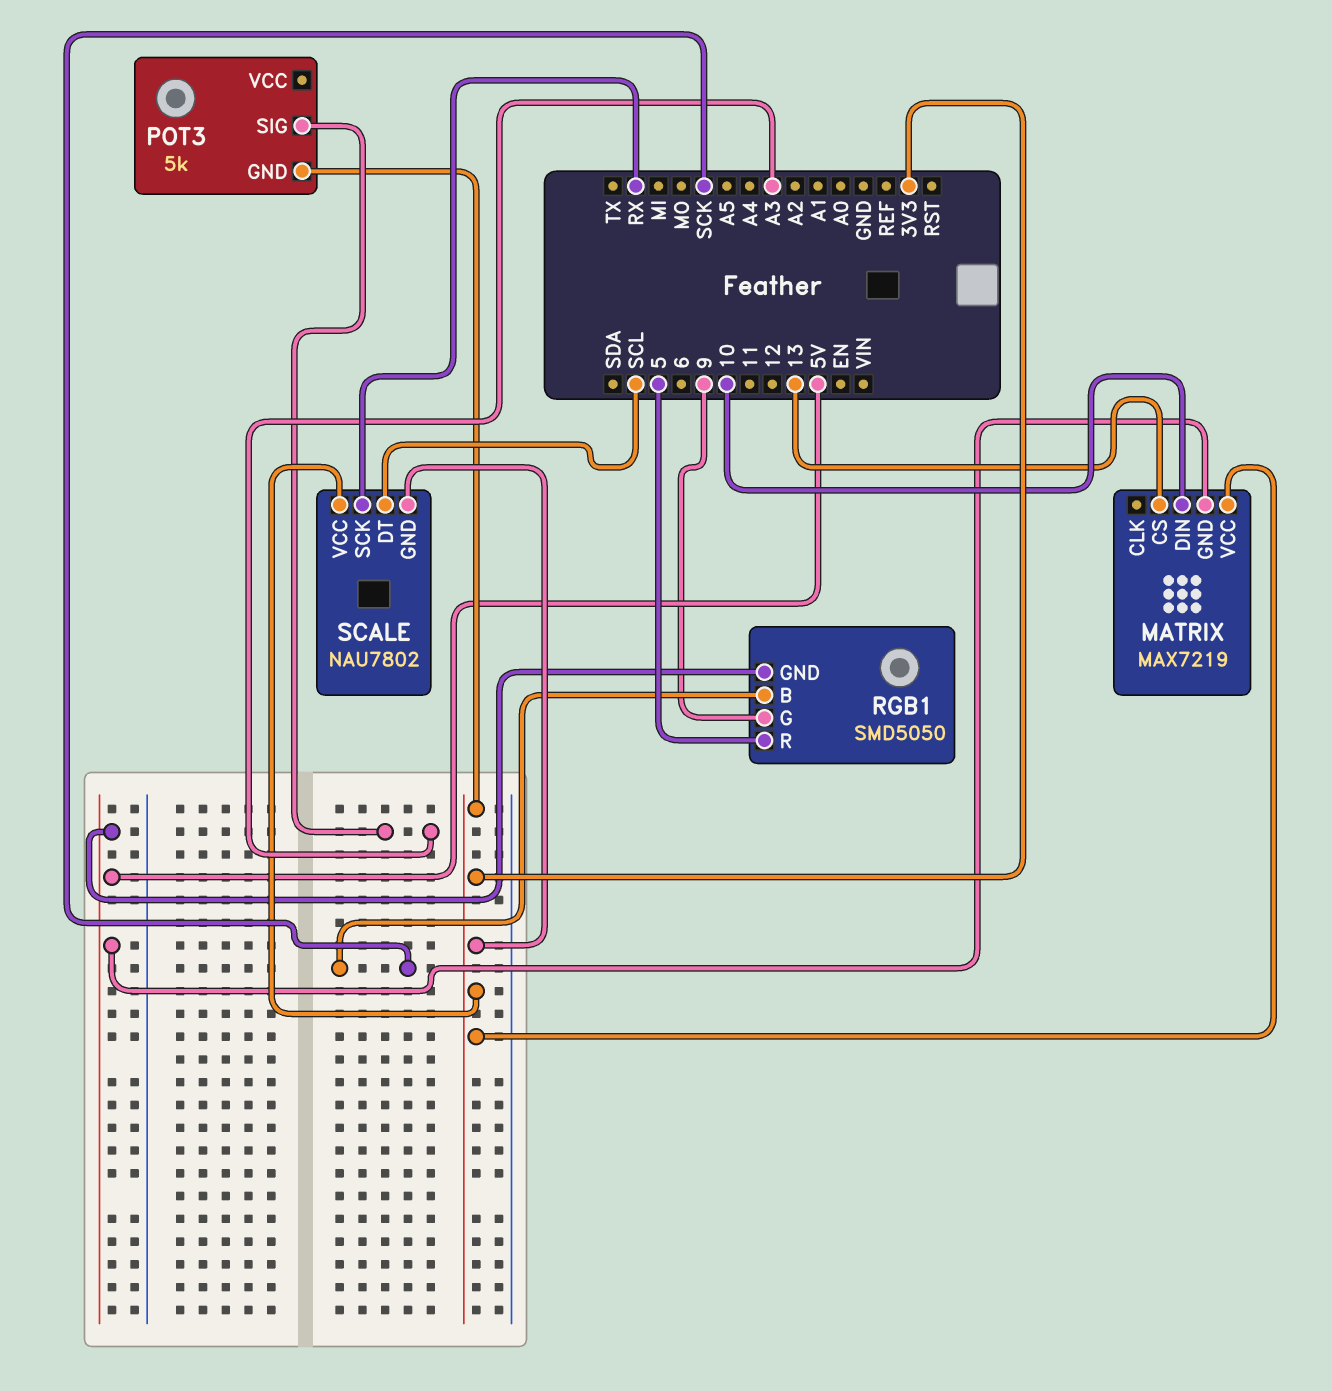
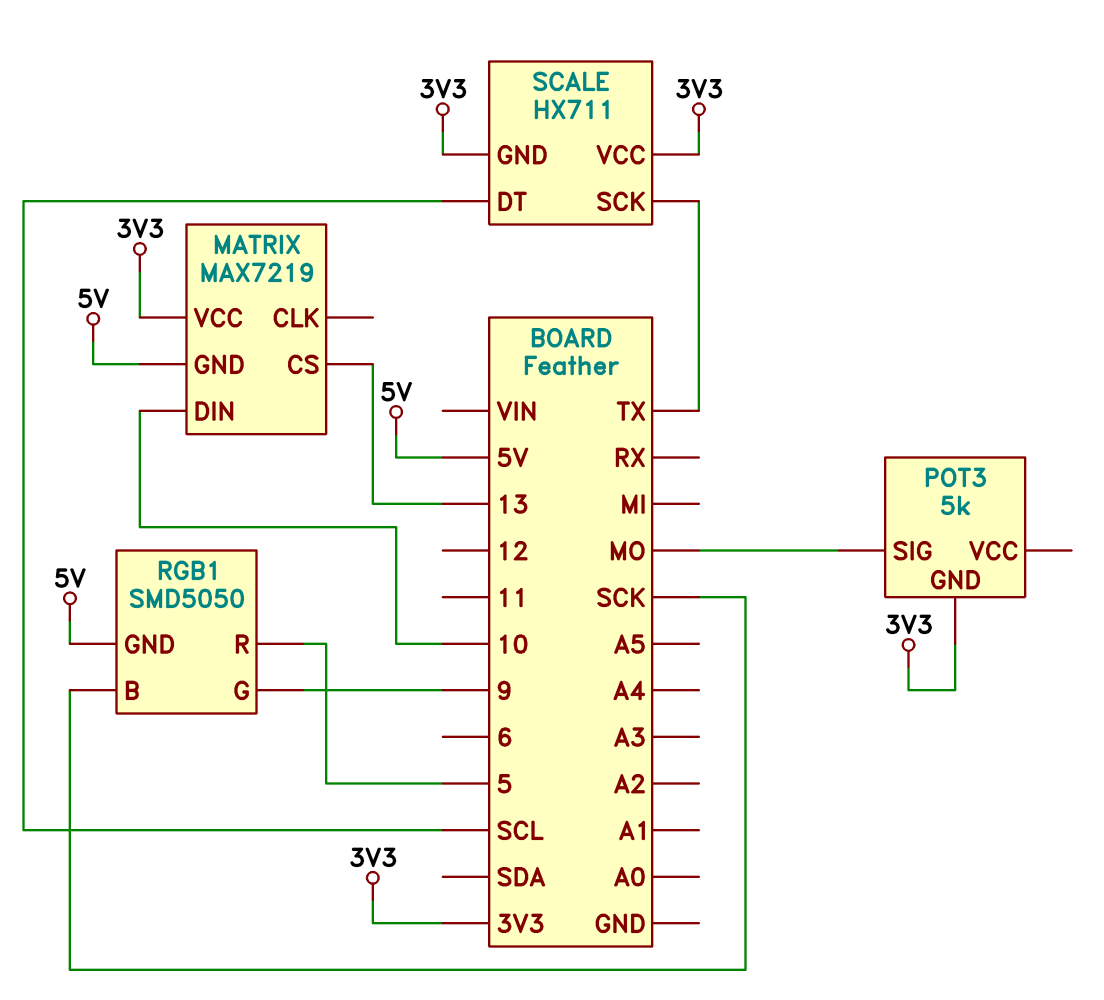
POT3 pin SIG: A3 -> MO
SCALE: NAU7802 -> HX711
SCALE pin SCK: RX -> TX

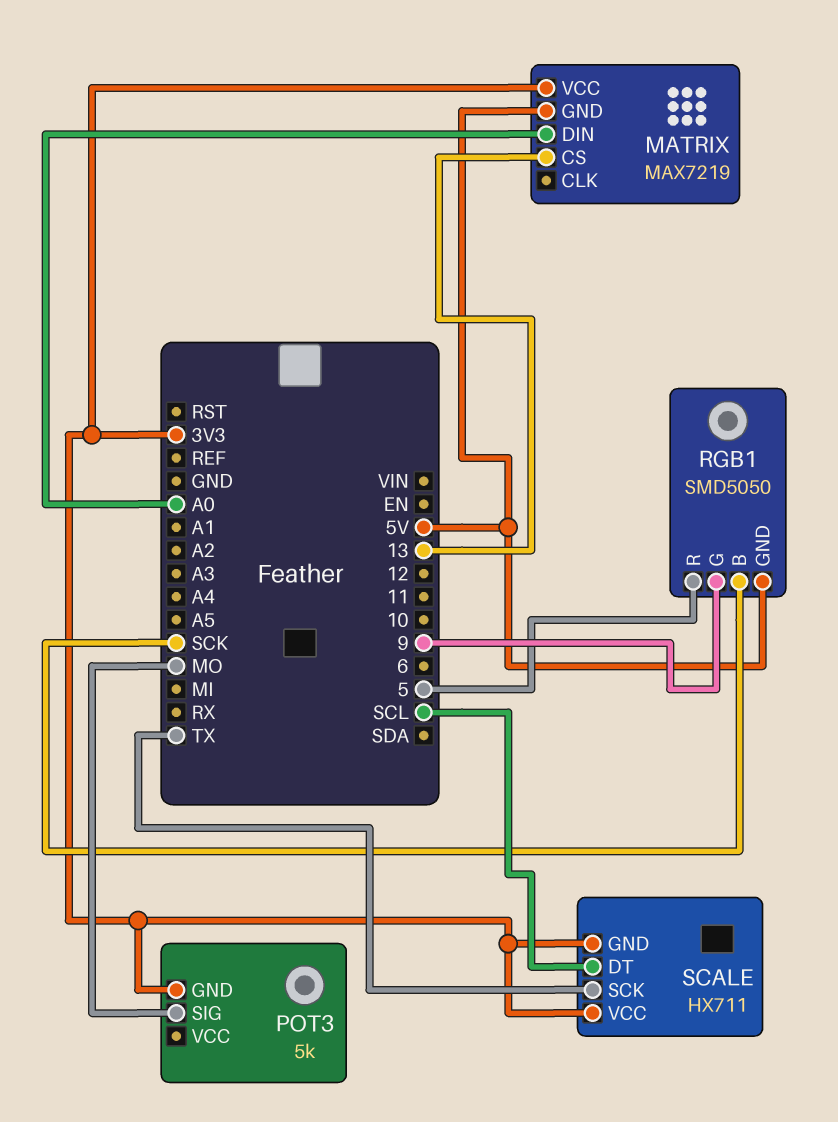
MATRIX pin DIN: 10 -> A0

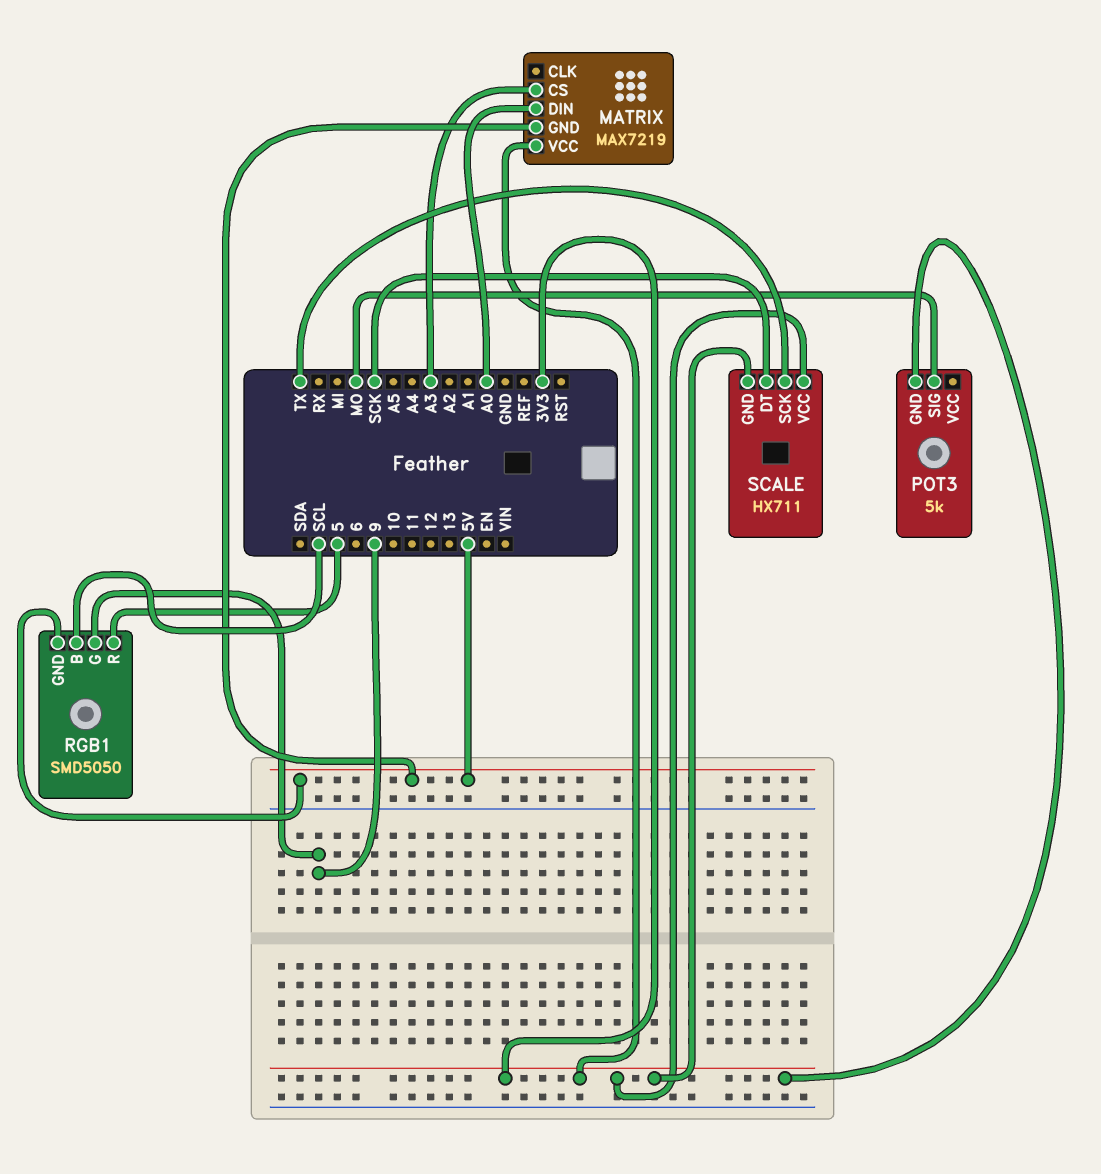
MATRIX pin CS: 13 -> A3
RGB1 pin B: SCK -> SCL
SCALE pin DT: SCL -> SCK

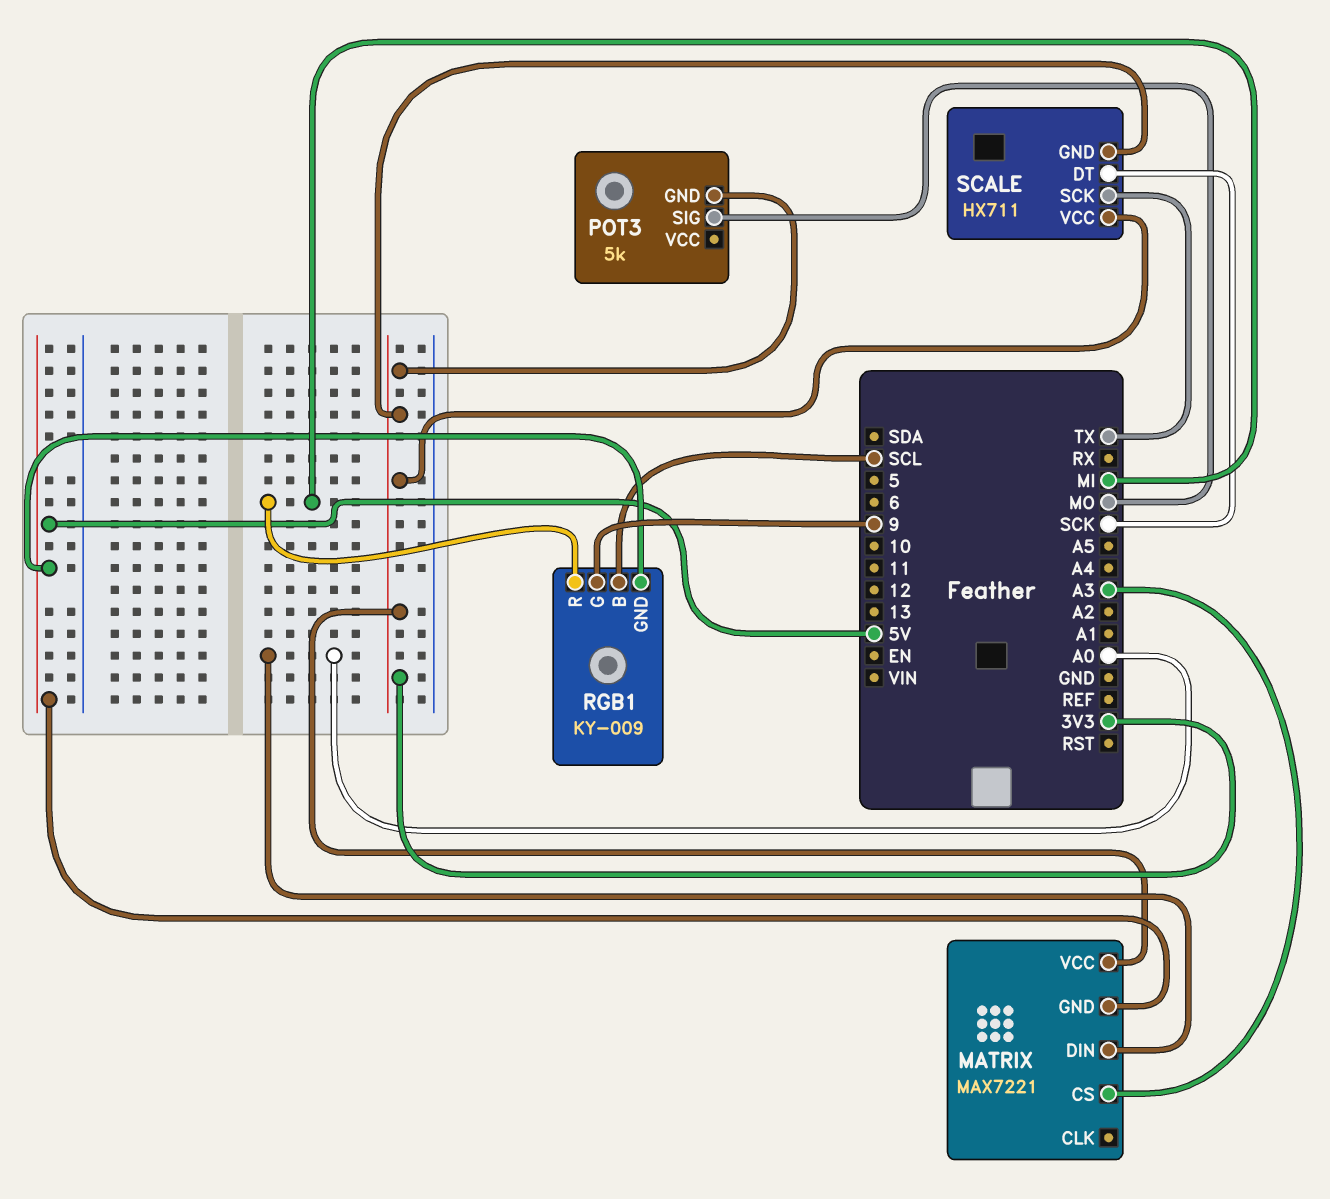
MATRIX: MAX7219 -> MAX7221
RGB1: SMD5050 -> KY-009
RGB1 pin R: 5 -> MI

